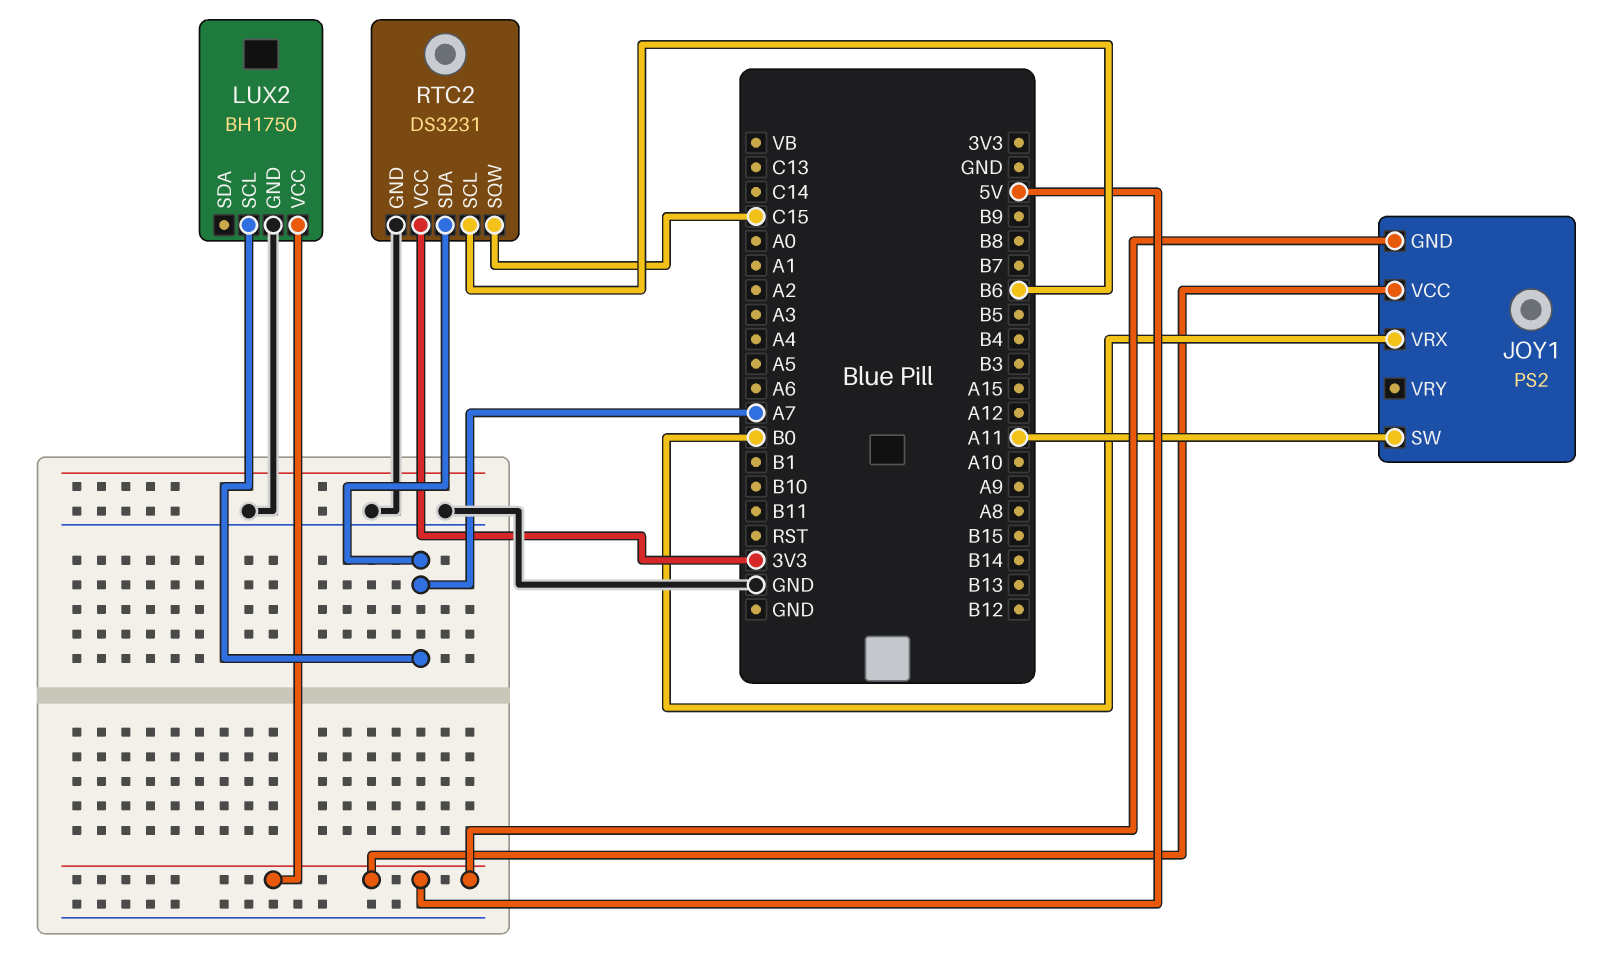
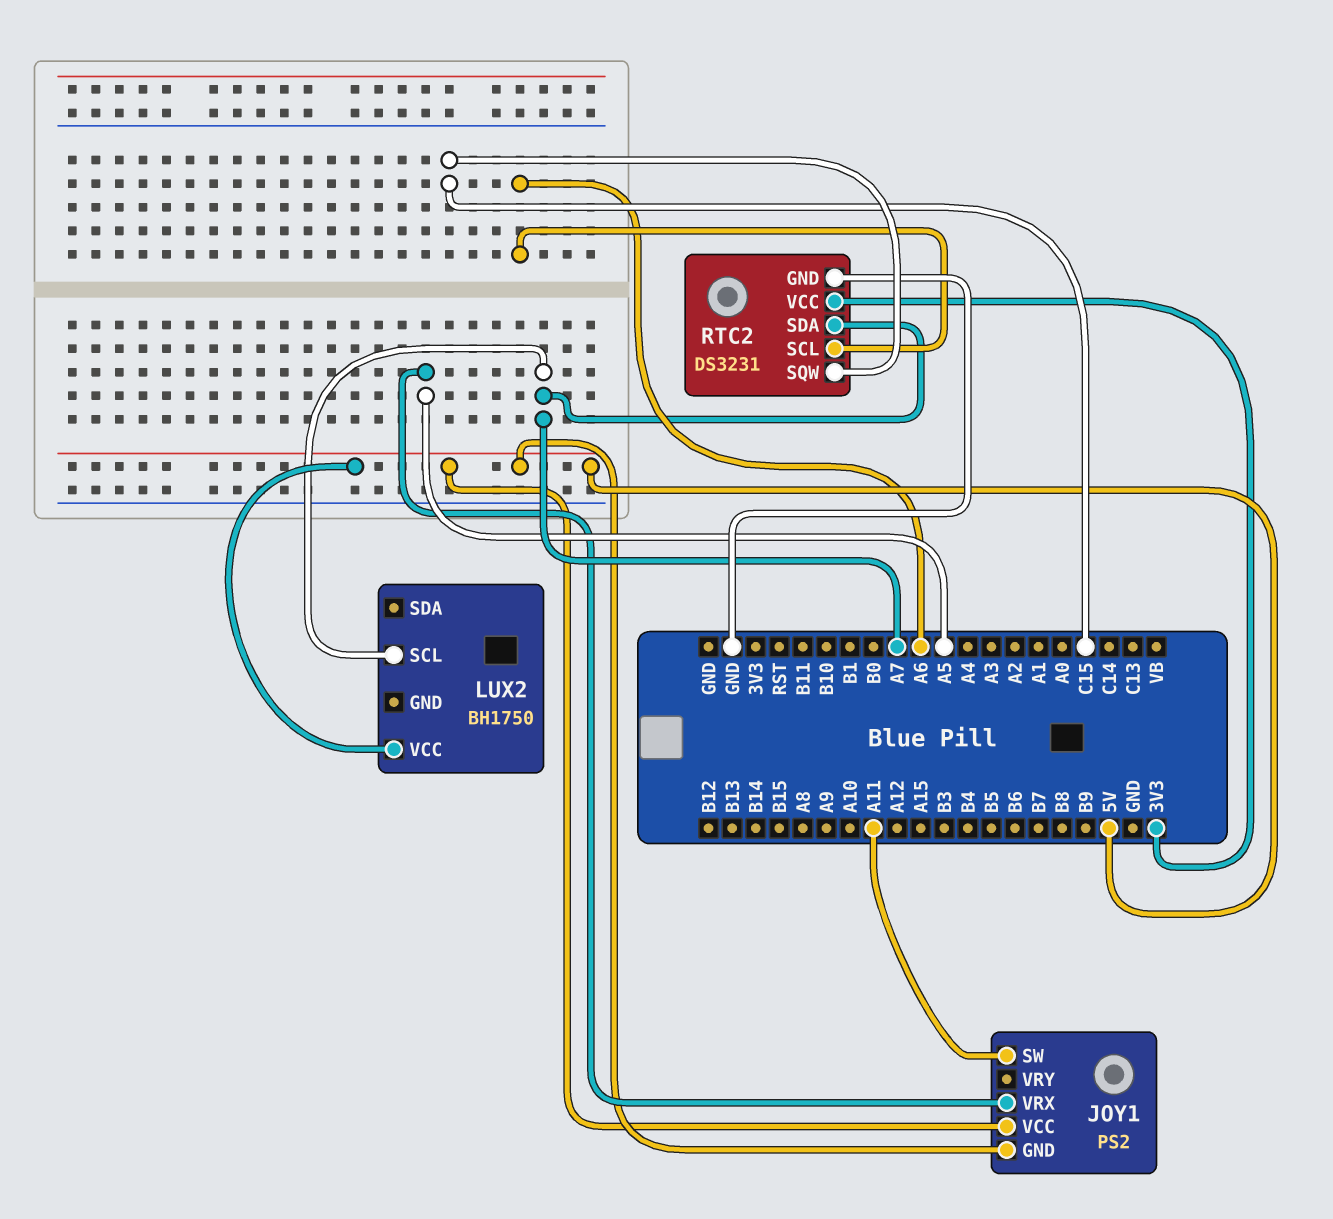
JOY1 pin VRX: B0 -> A5
LUX2 pin GND: GND -> none
RTC2 pin SCL: B6 -> A6

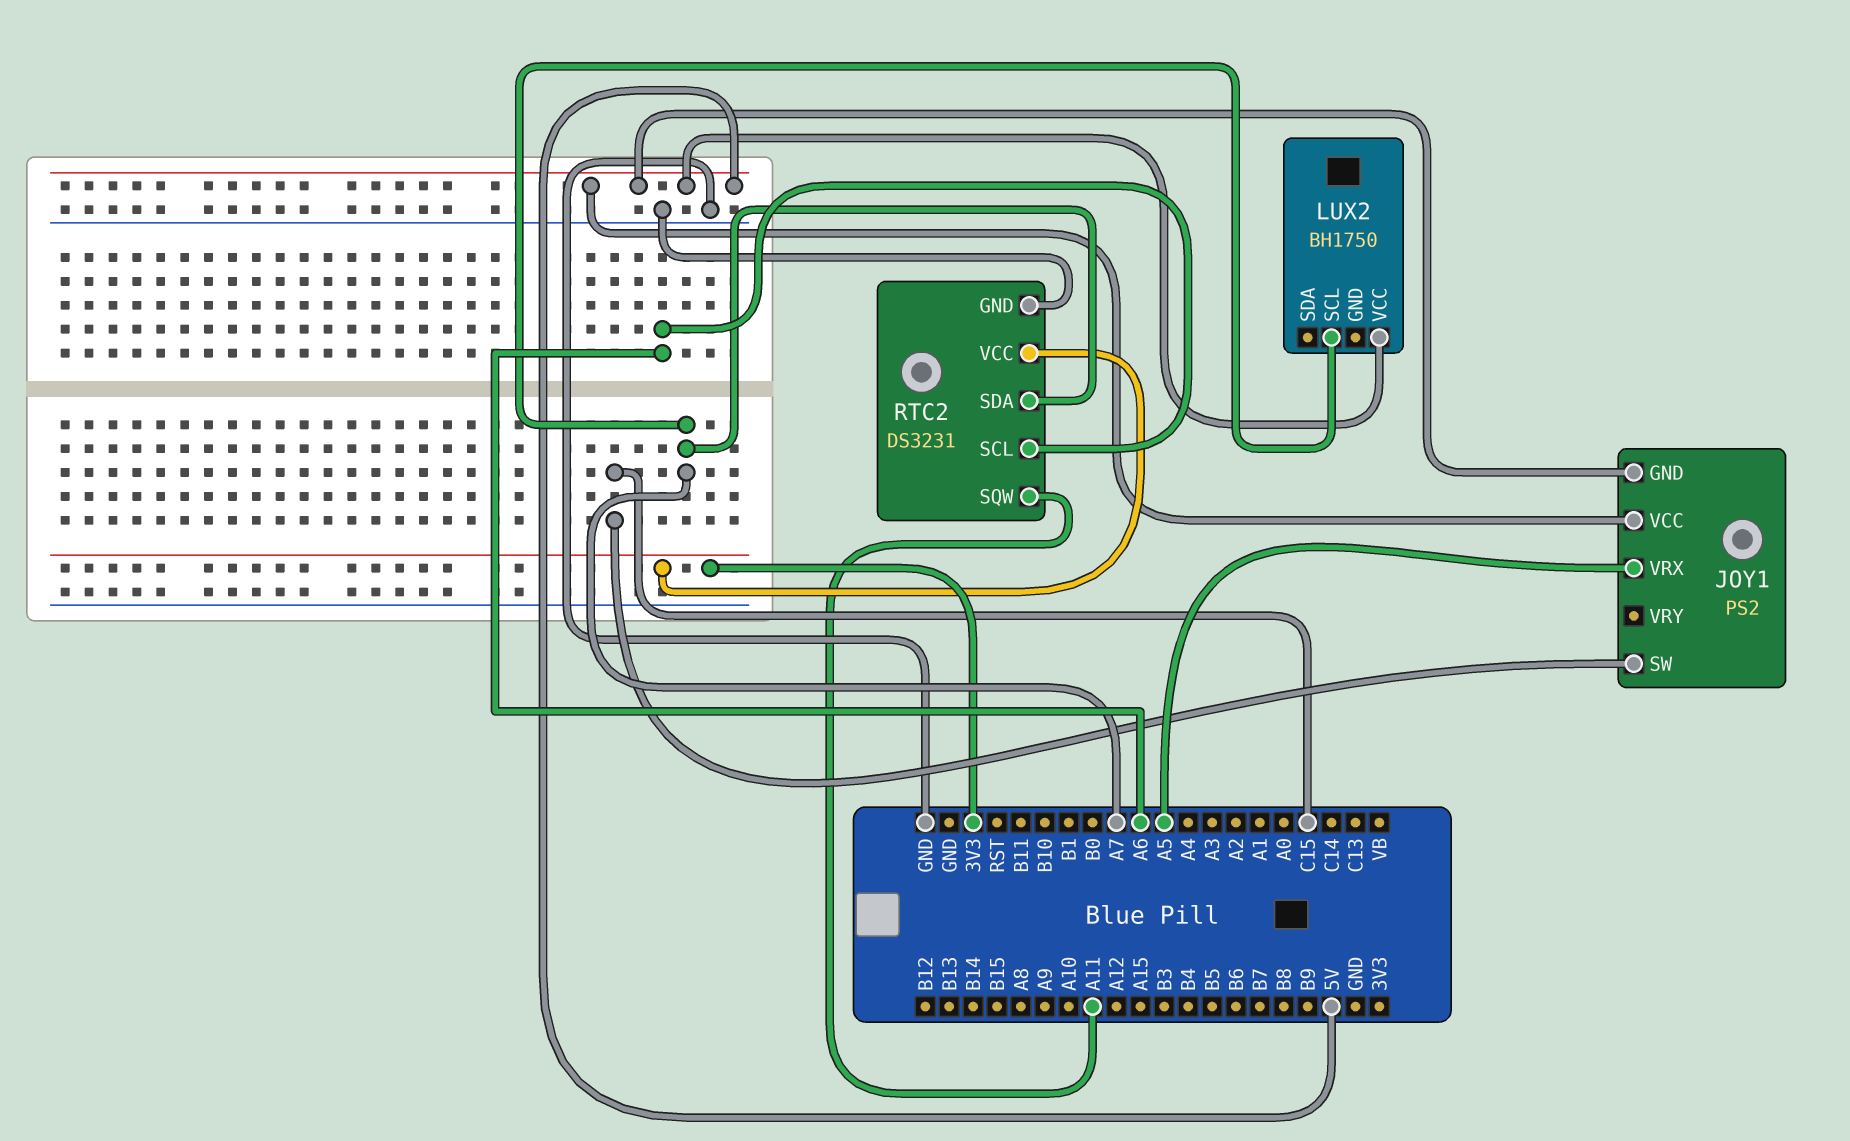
JOY1 pin SW: A11 -> C15
RTC2 pin SQW: C15 -> A11

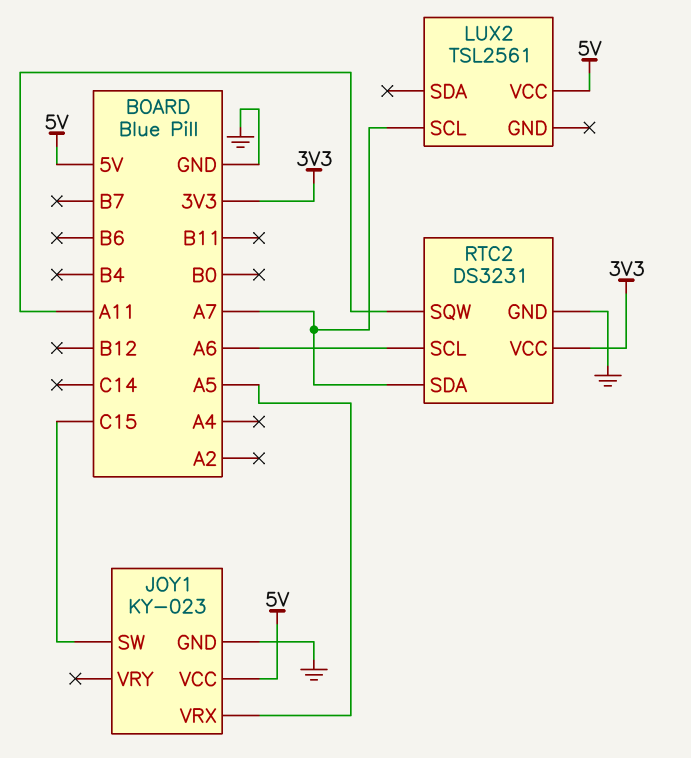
JOY1: PS2 -> KY-023
JOY1 pin GND: 5V -> GND
LUX2: BH1750 -> TSL2561

